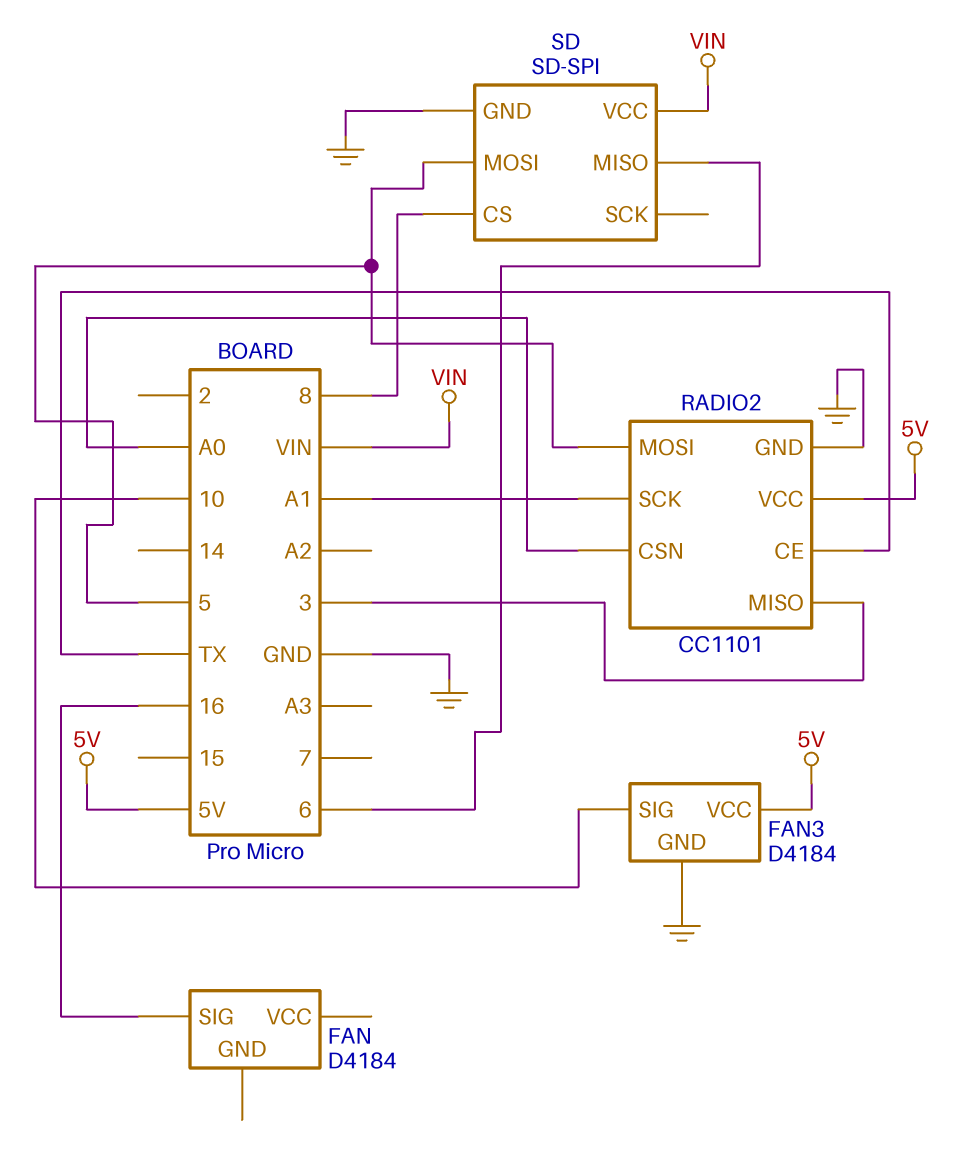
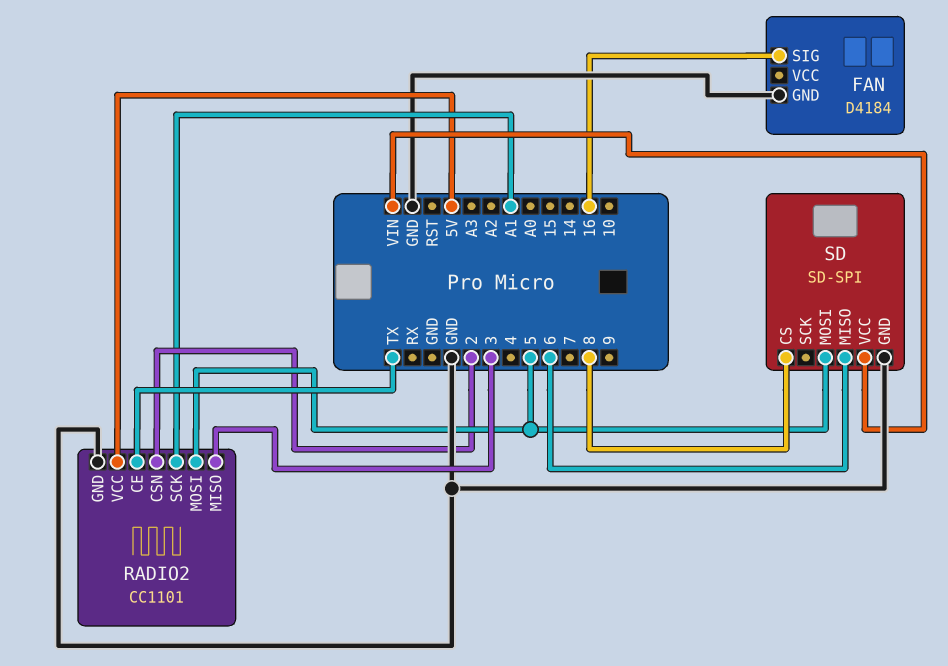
FAN pin GND: none -> GND
FAN3: D4184 -> none
FAN3 pin GND: GND -> none
FAN3 pin SIG: 10 -> none
FAN3 pin VCC: 5V -> none
RADIO2 pin CSN: A0 -> 2

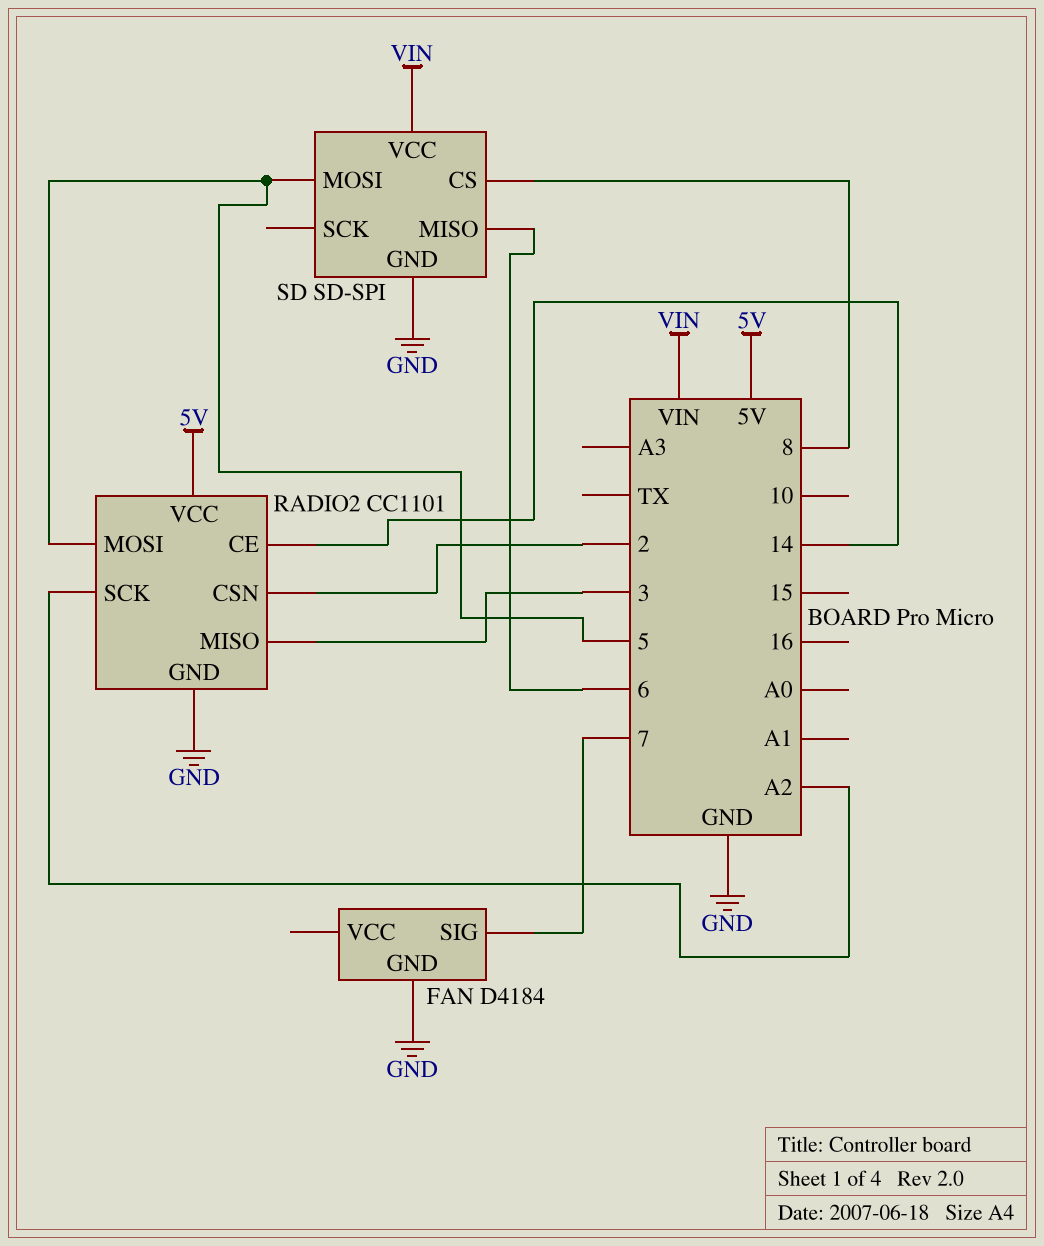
FAN pin SIG: 16 -> 7
RADIO2 pin CE: TX -> 14
RADIO2 pin SCK: A1 -> A2

